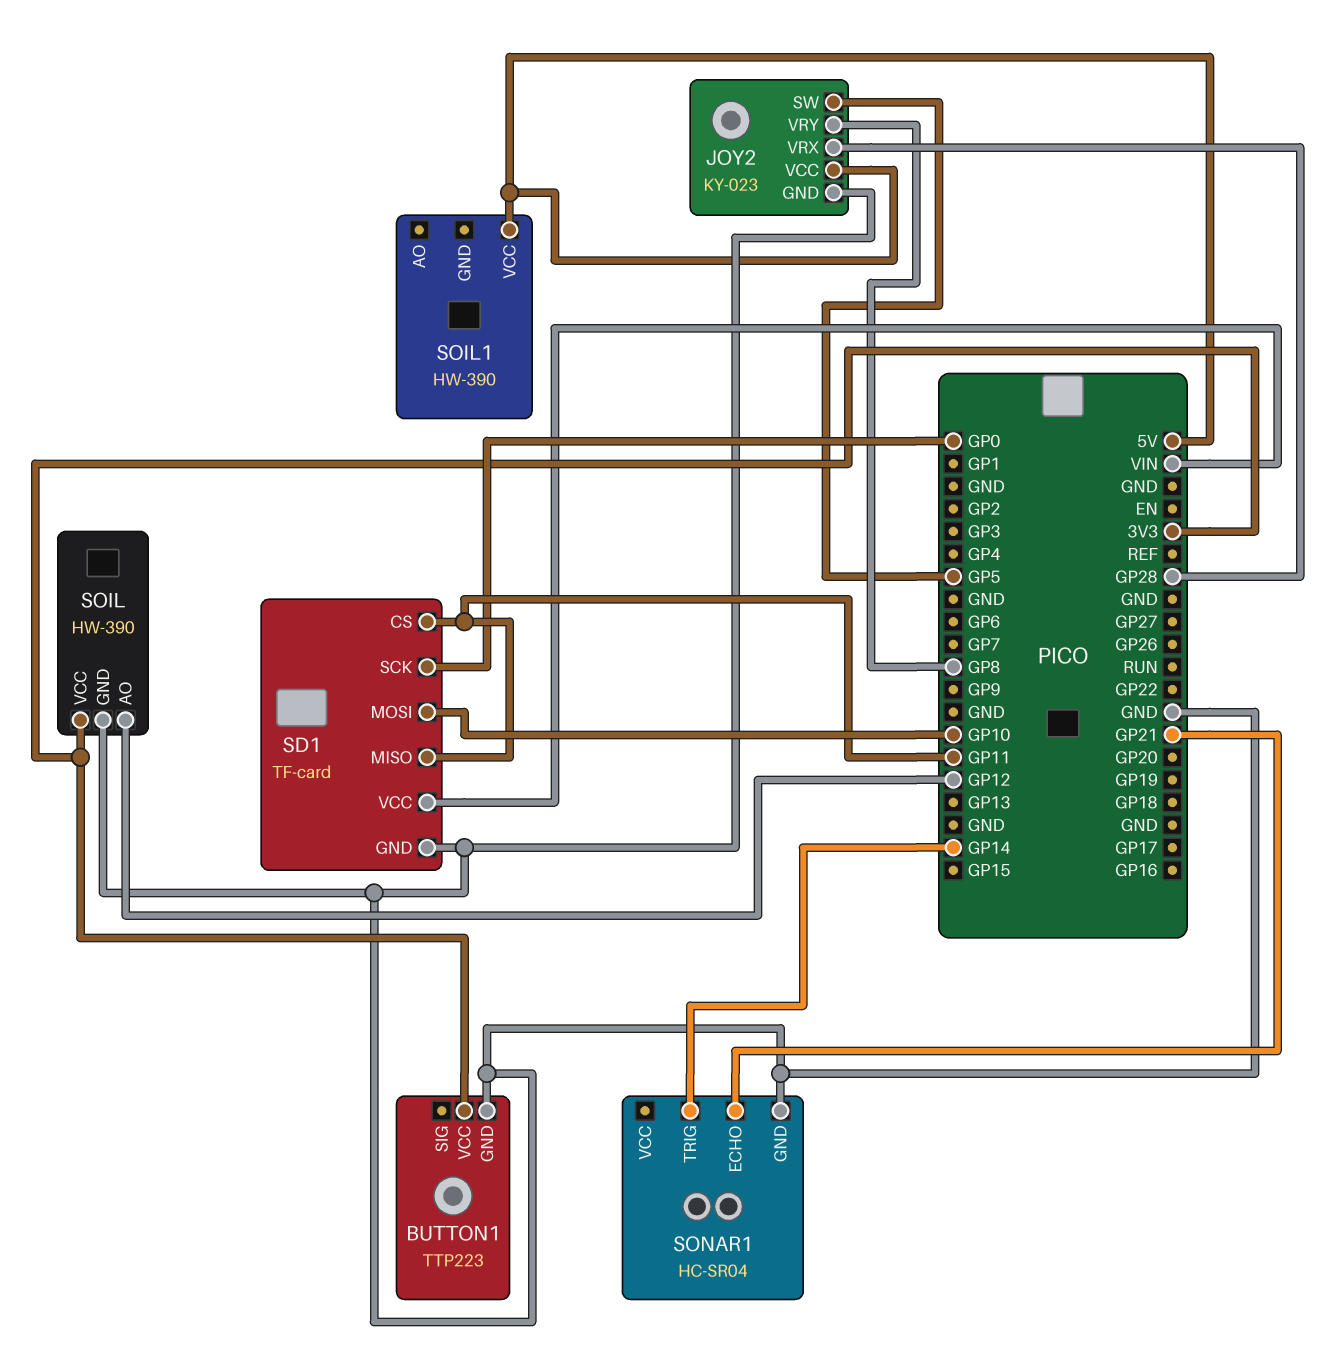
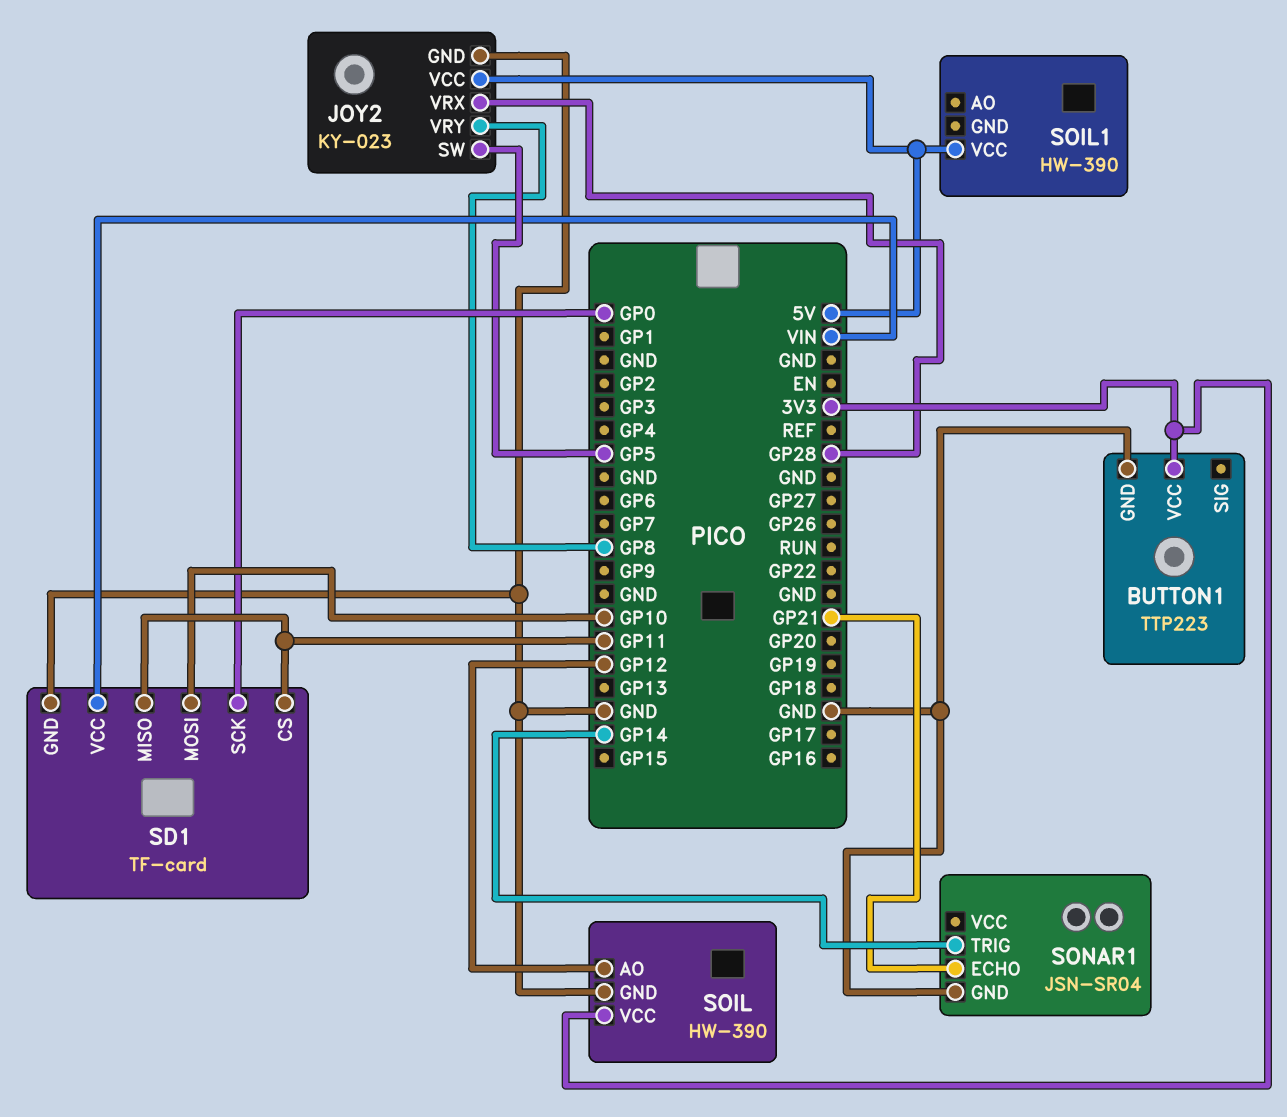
SONAR1: HC-SR04 -> JSN-SR04

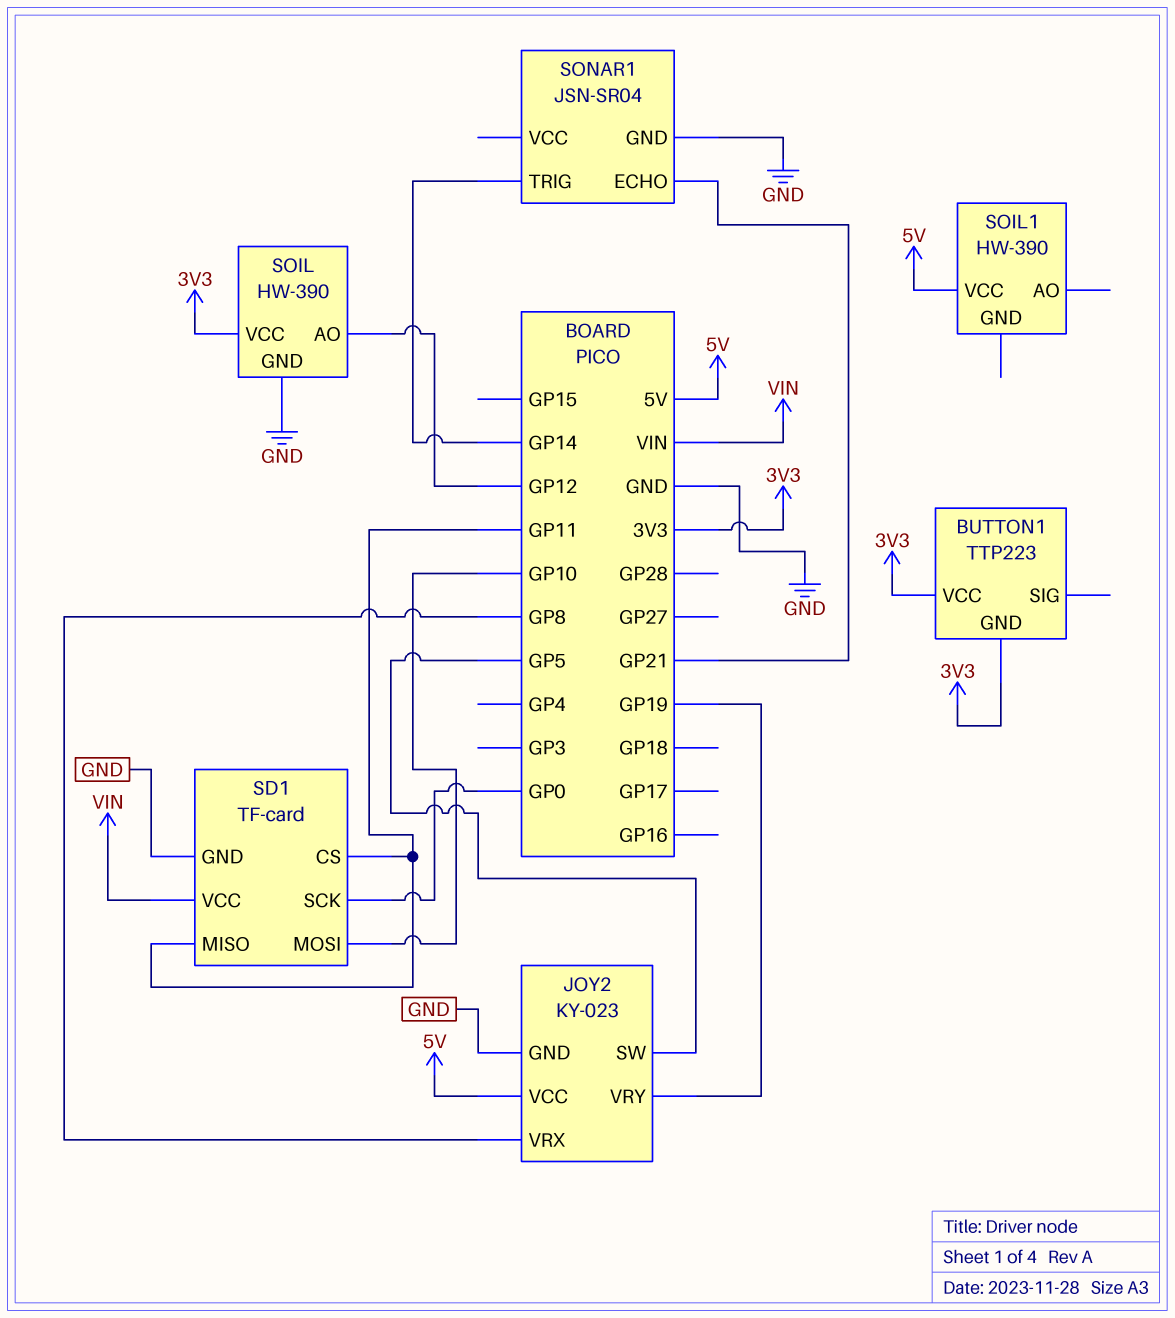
BUTTON1 pin GND: GND -> 3V3
JOY2 pin VRX: GP28 -> GP8
JOY2 pin VRY: GP8 -> GP19

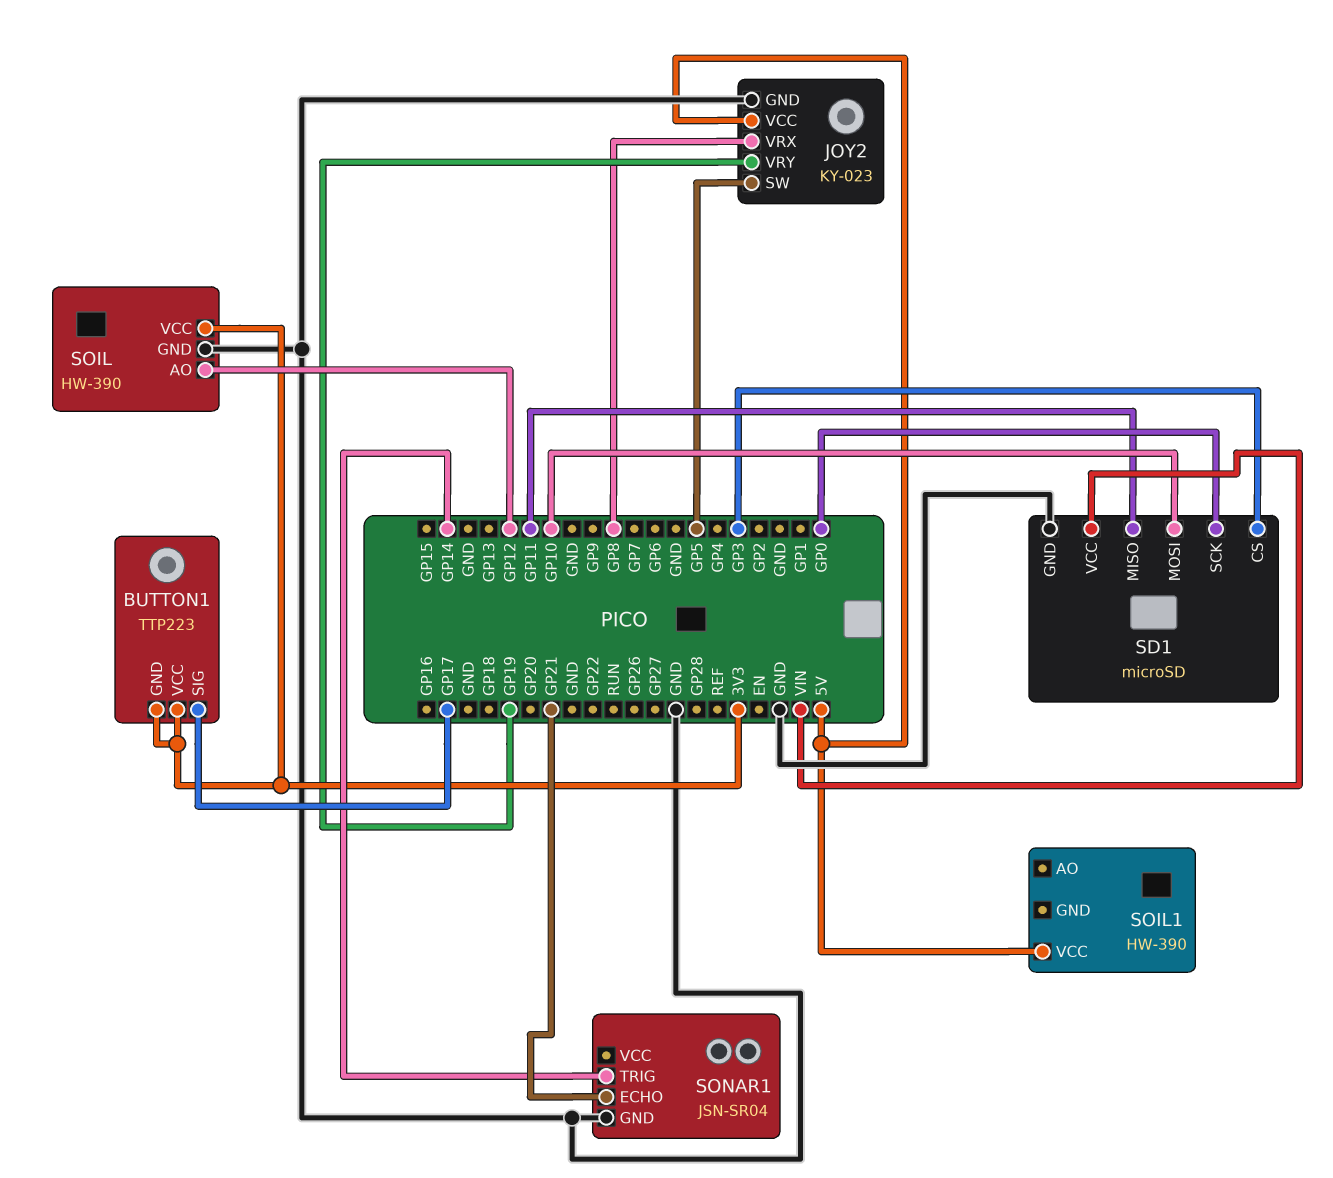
BUTTON1 pin SIG: none -> GP17
SD1: TF-card -> microSD
SD1 pin CS: GP11 -> GP3

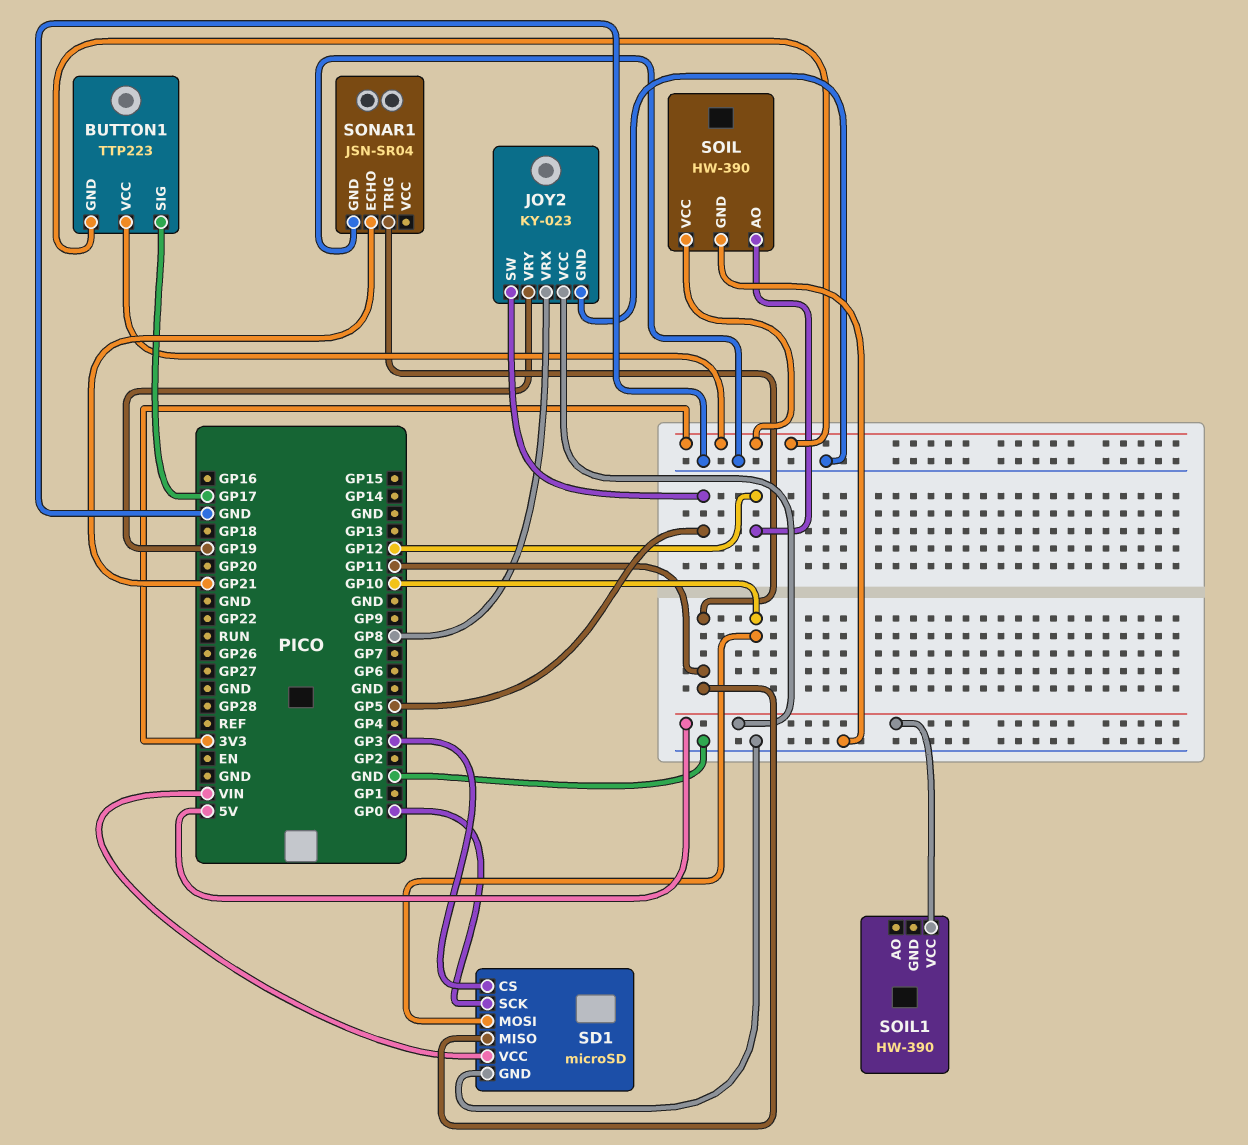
SONAR1 pin TRIG: GP14 -> GP11

